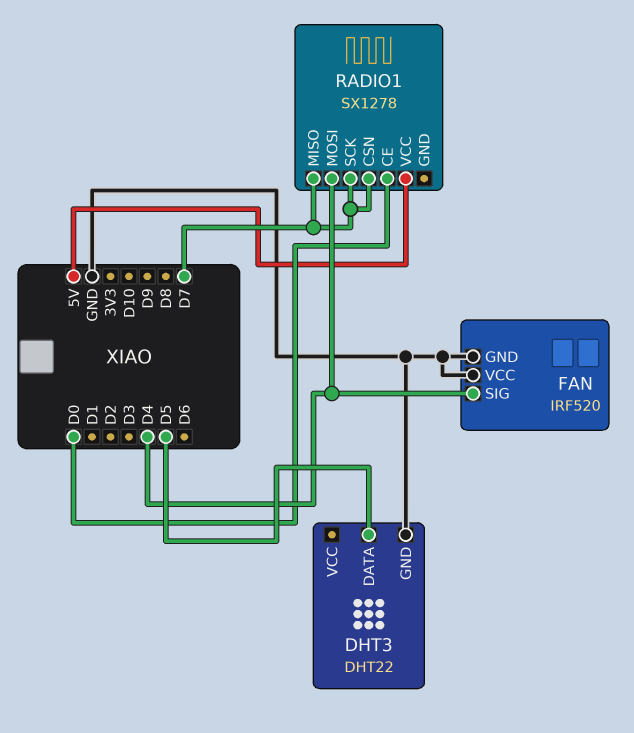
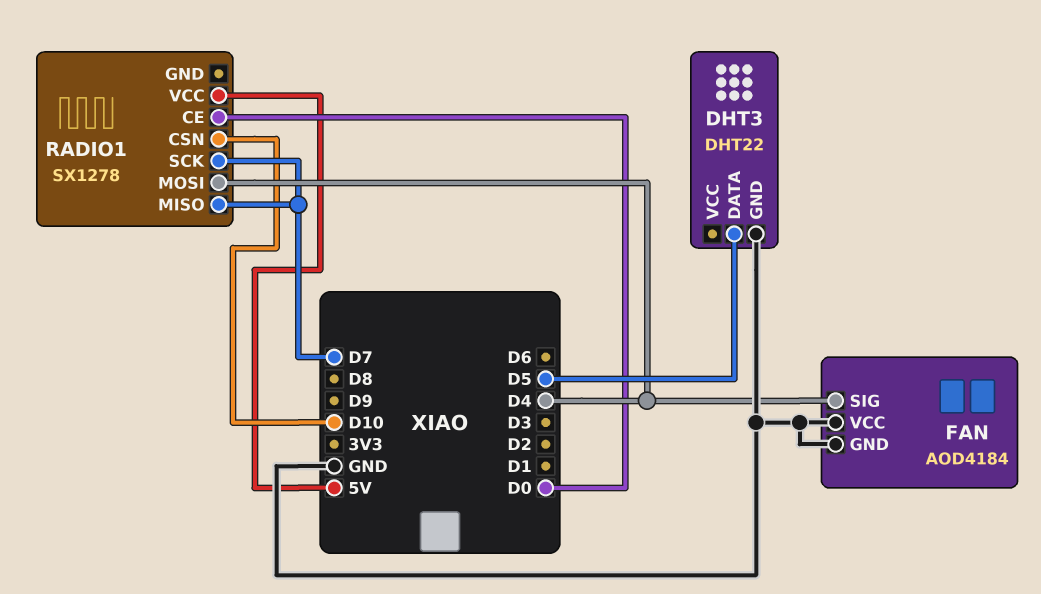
FAN: IRF520 -> AOD4184
RADIO1 pin CSN: D7 -> D10

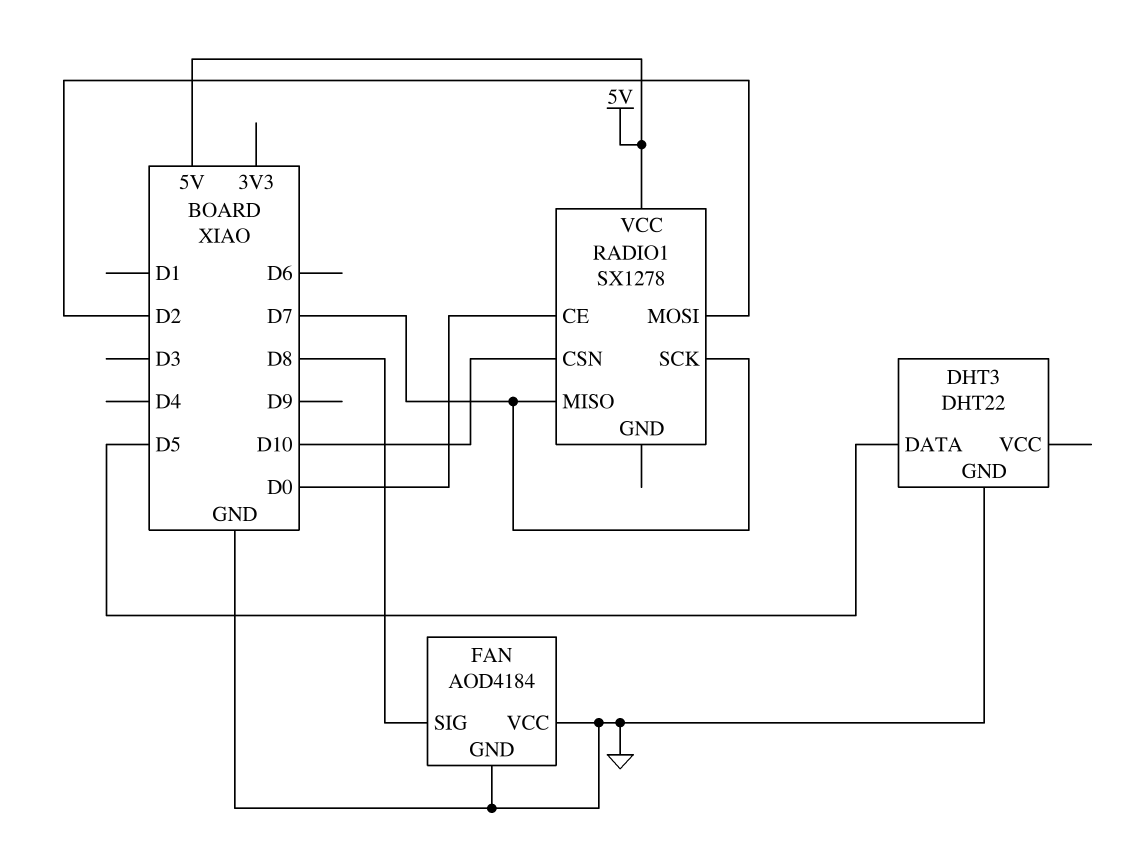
FAN pin SIG: D4 -> D8
RADIO1 pin MOSI: D4 -> D2

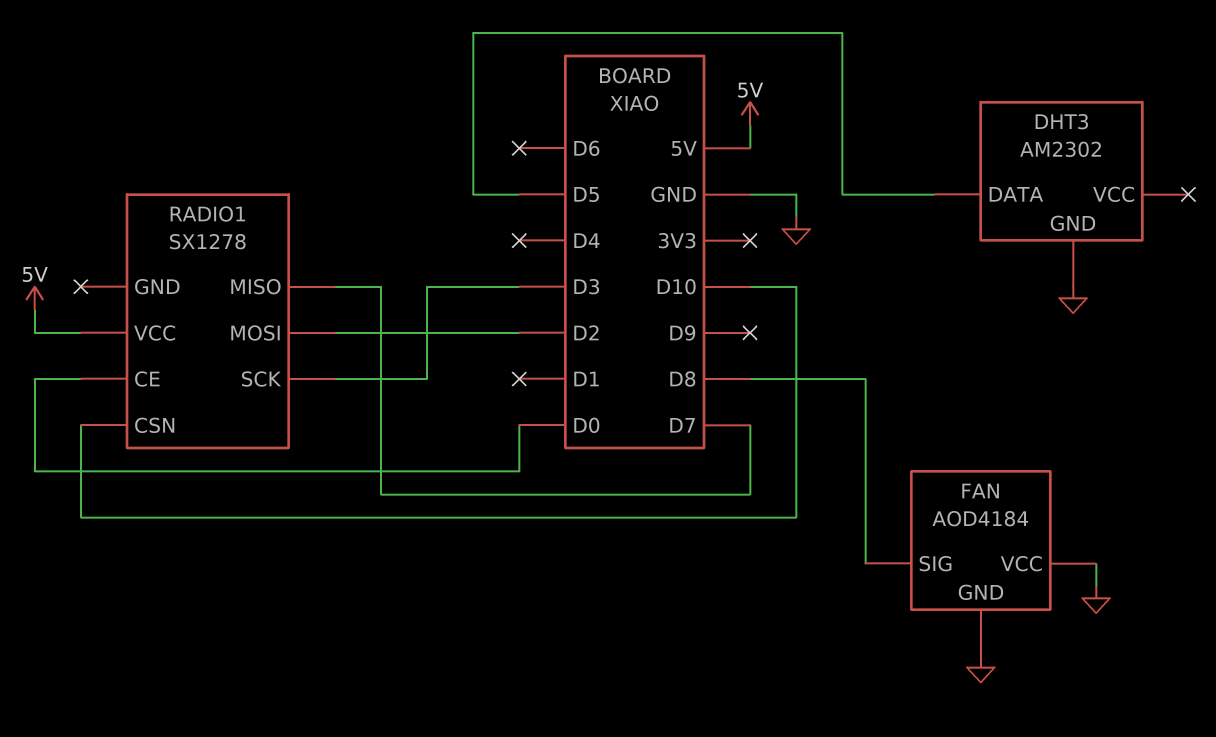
DHT3: DHT22 -> AM2302
RADIO1 pin SCK: D7 -> D3

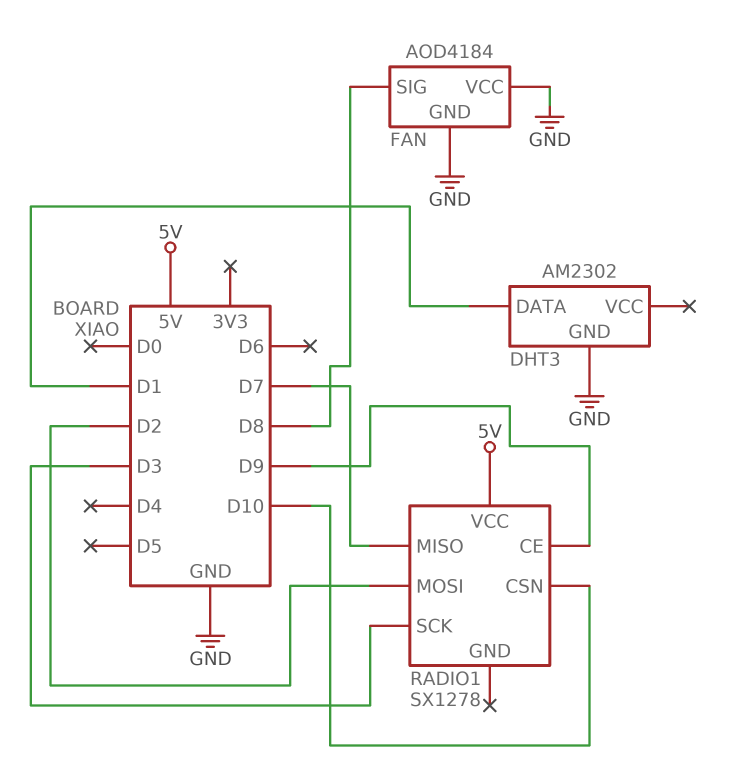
DHT3 pin DATA: D5 -> D1
RADIO1 pin CE: D0 -> D9

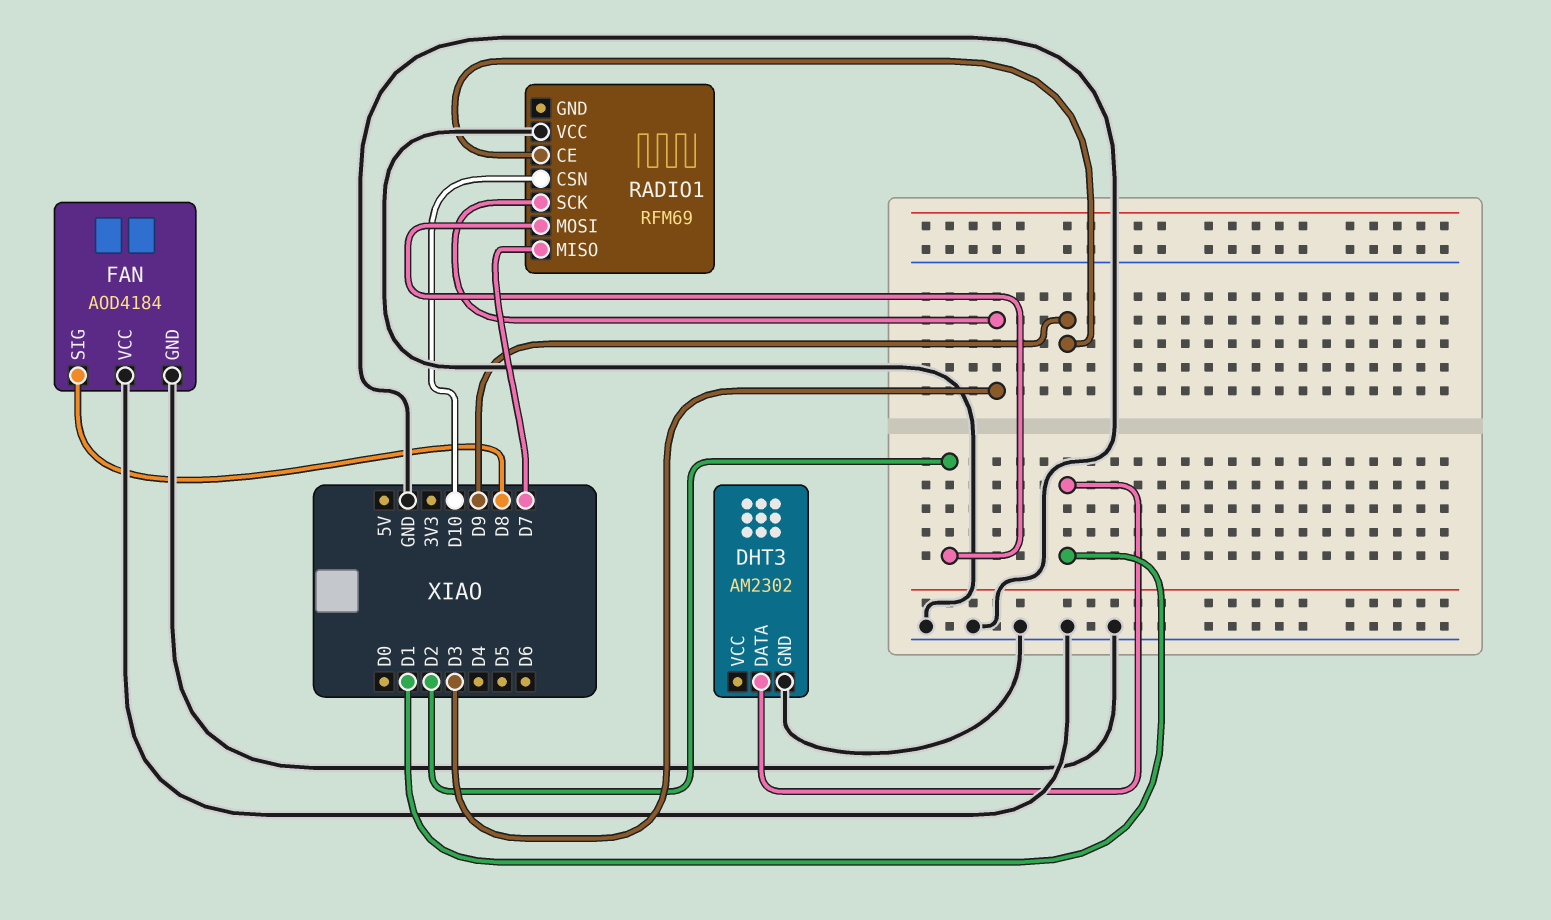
RADIO1: SX1278 -> RFM69
RADIO1 pin VCC: 5V -> GND

